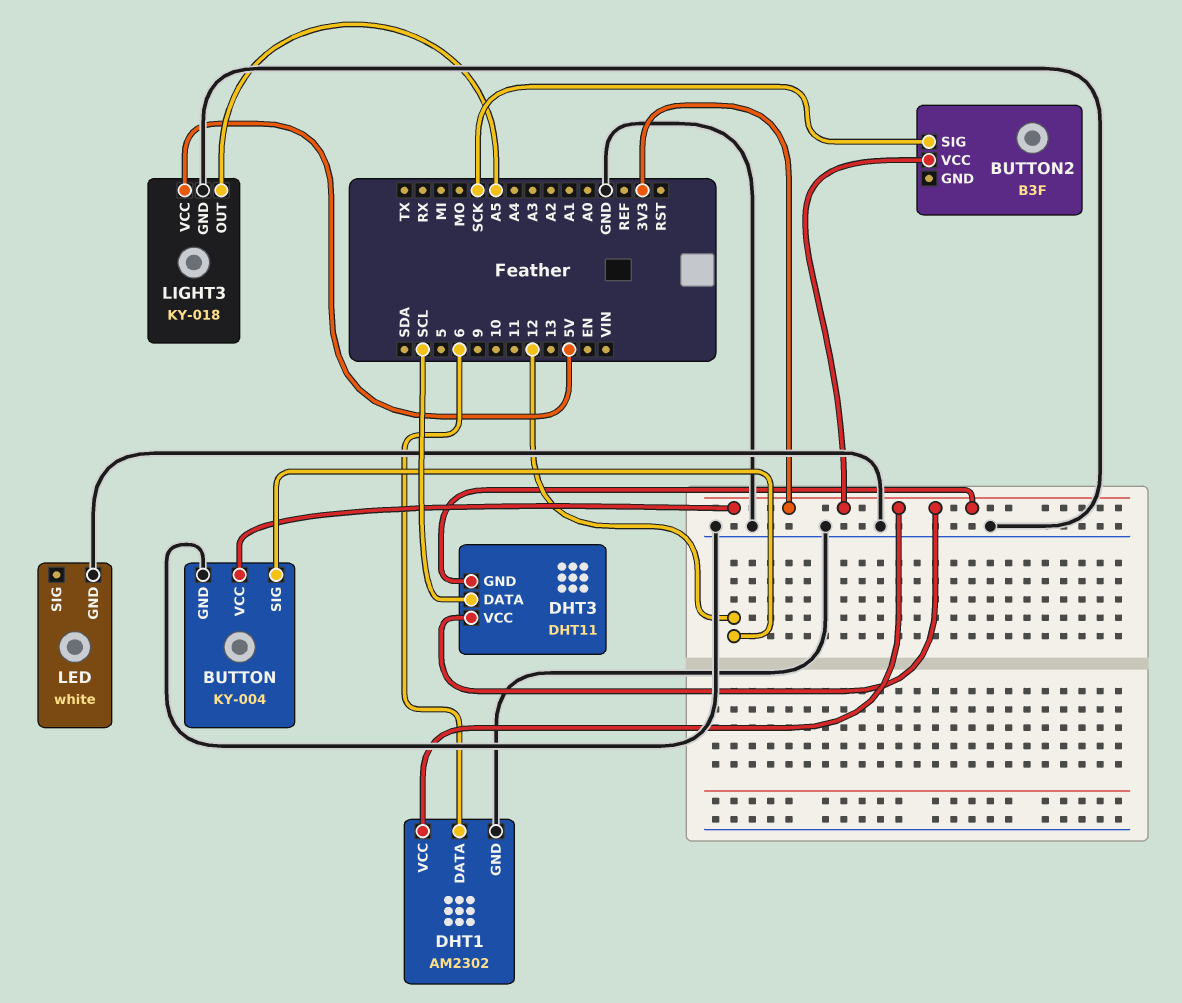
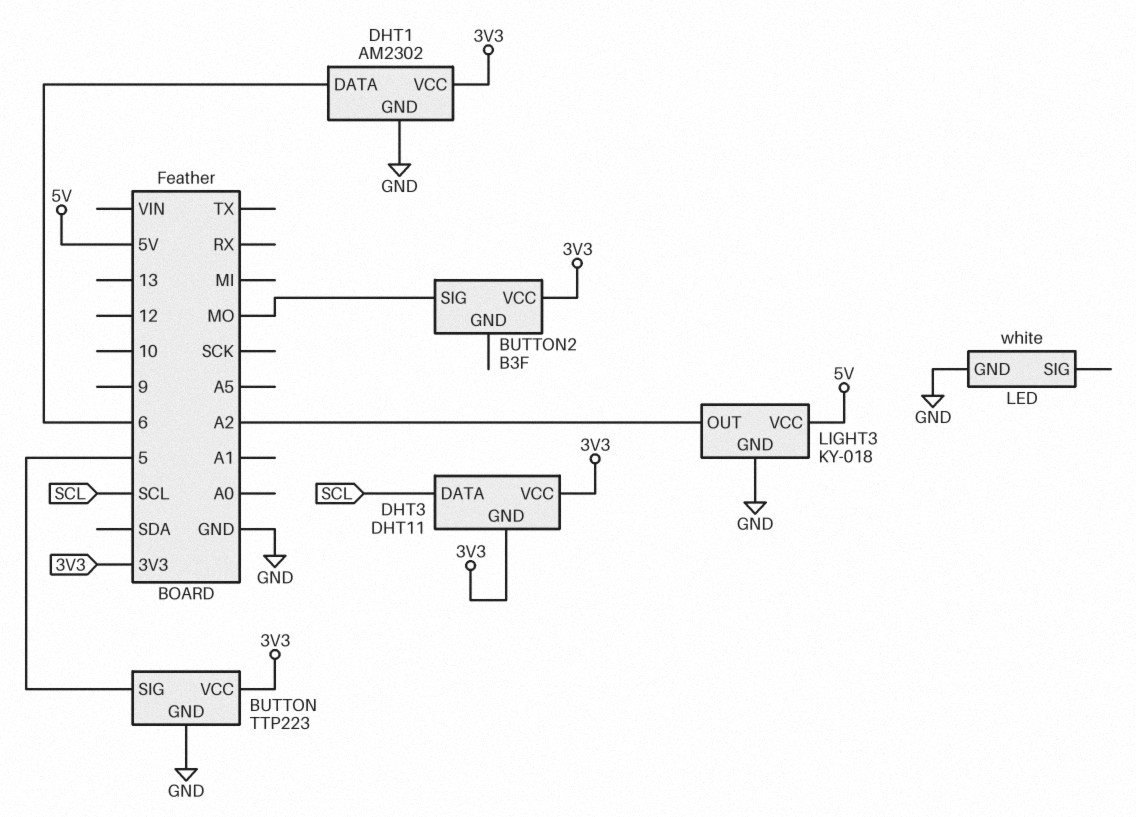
BUTTON: KY-004 -> TTP223
BUTTON pin SIG: 12 -> 5
BUTTON2 pin SIG: SCK -> MO
LIGHT3 pin OUT: A5 -> A2

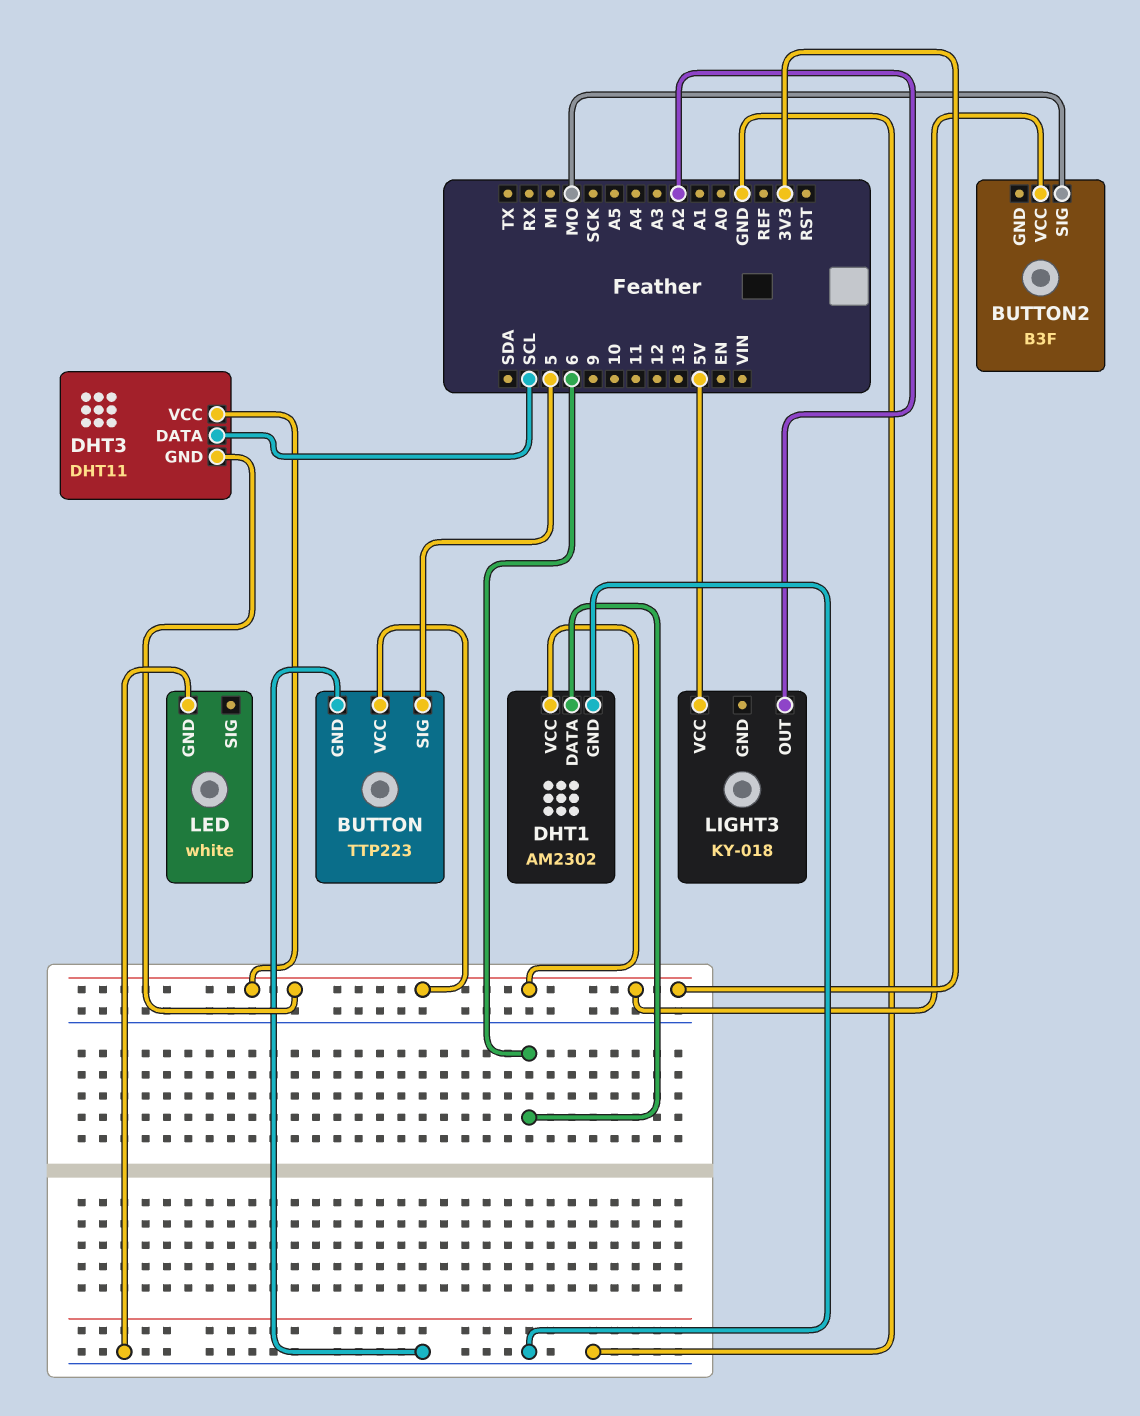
LIGHT3 pin GND: GND -> none

